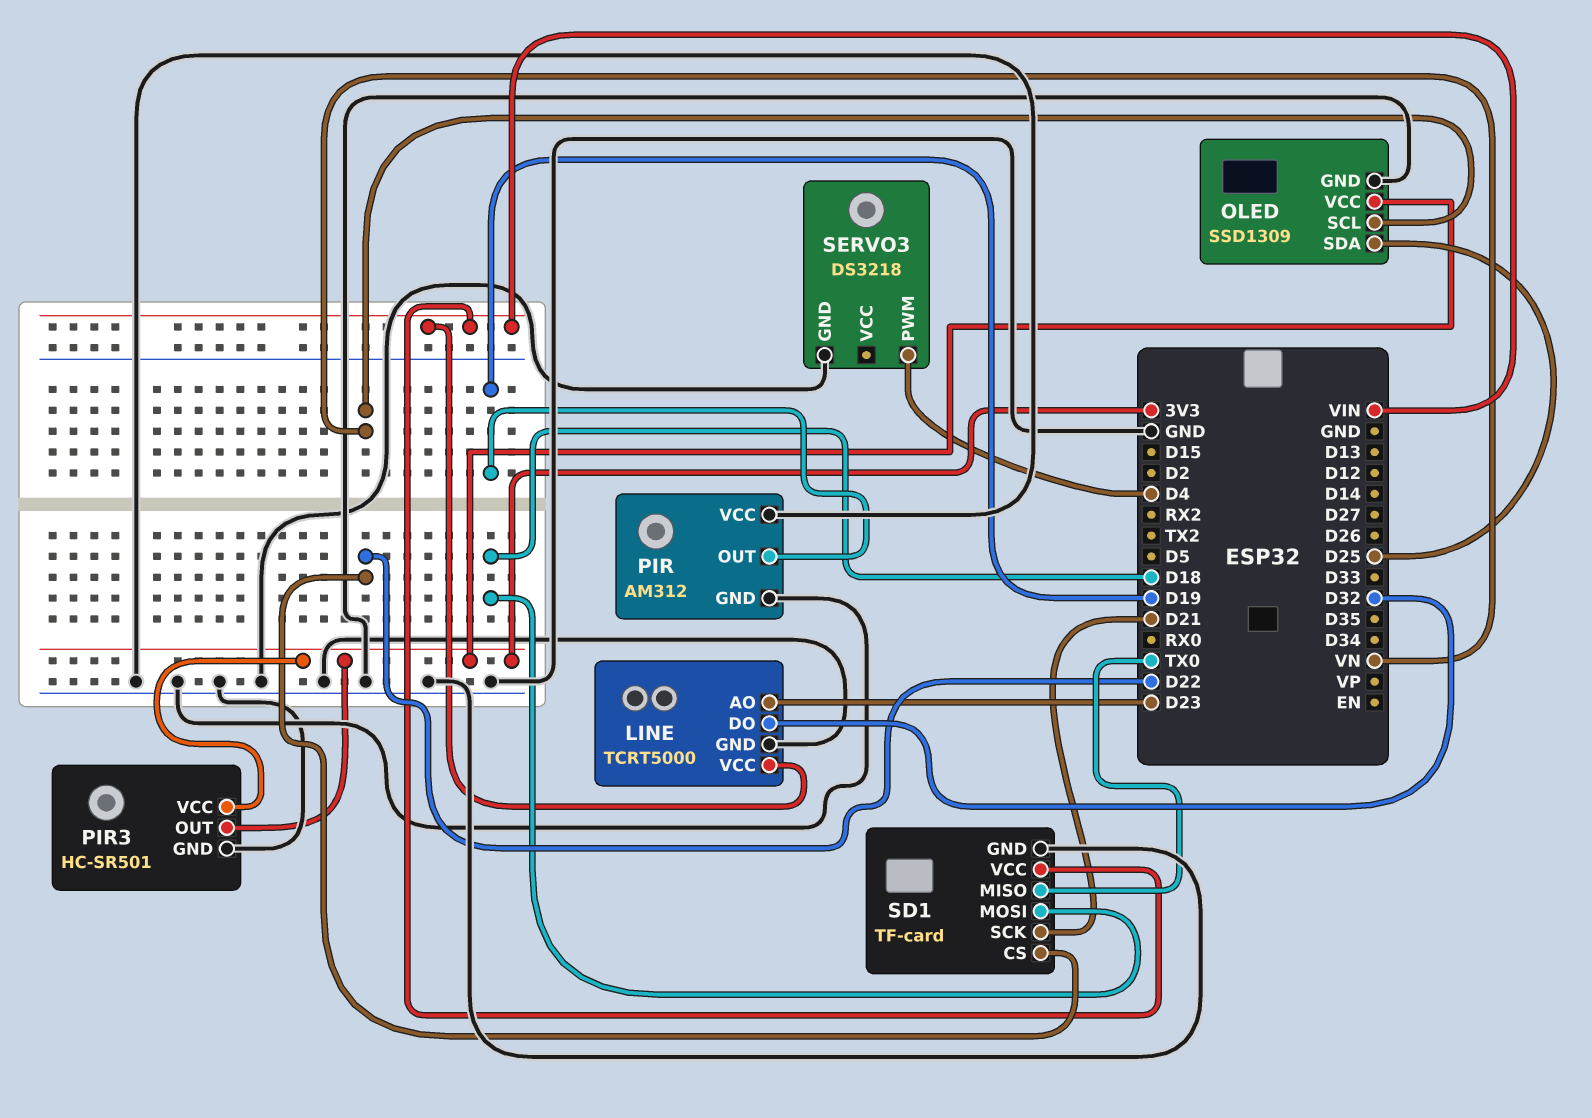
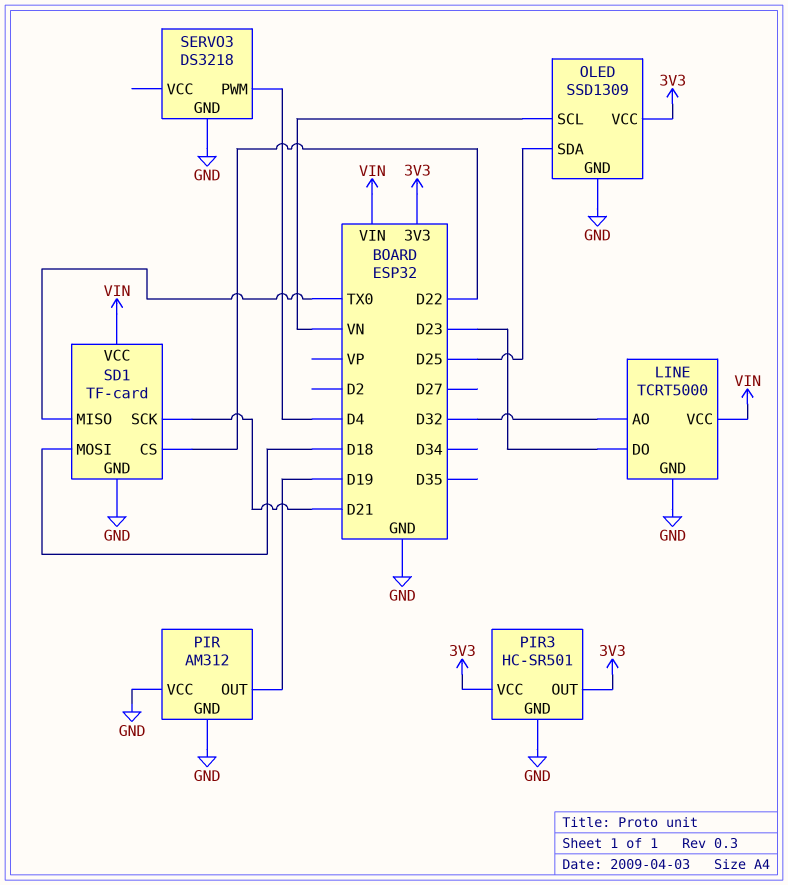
LINE pin AO: D23 -> D32
LINE pin DO: D32 -> D23

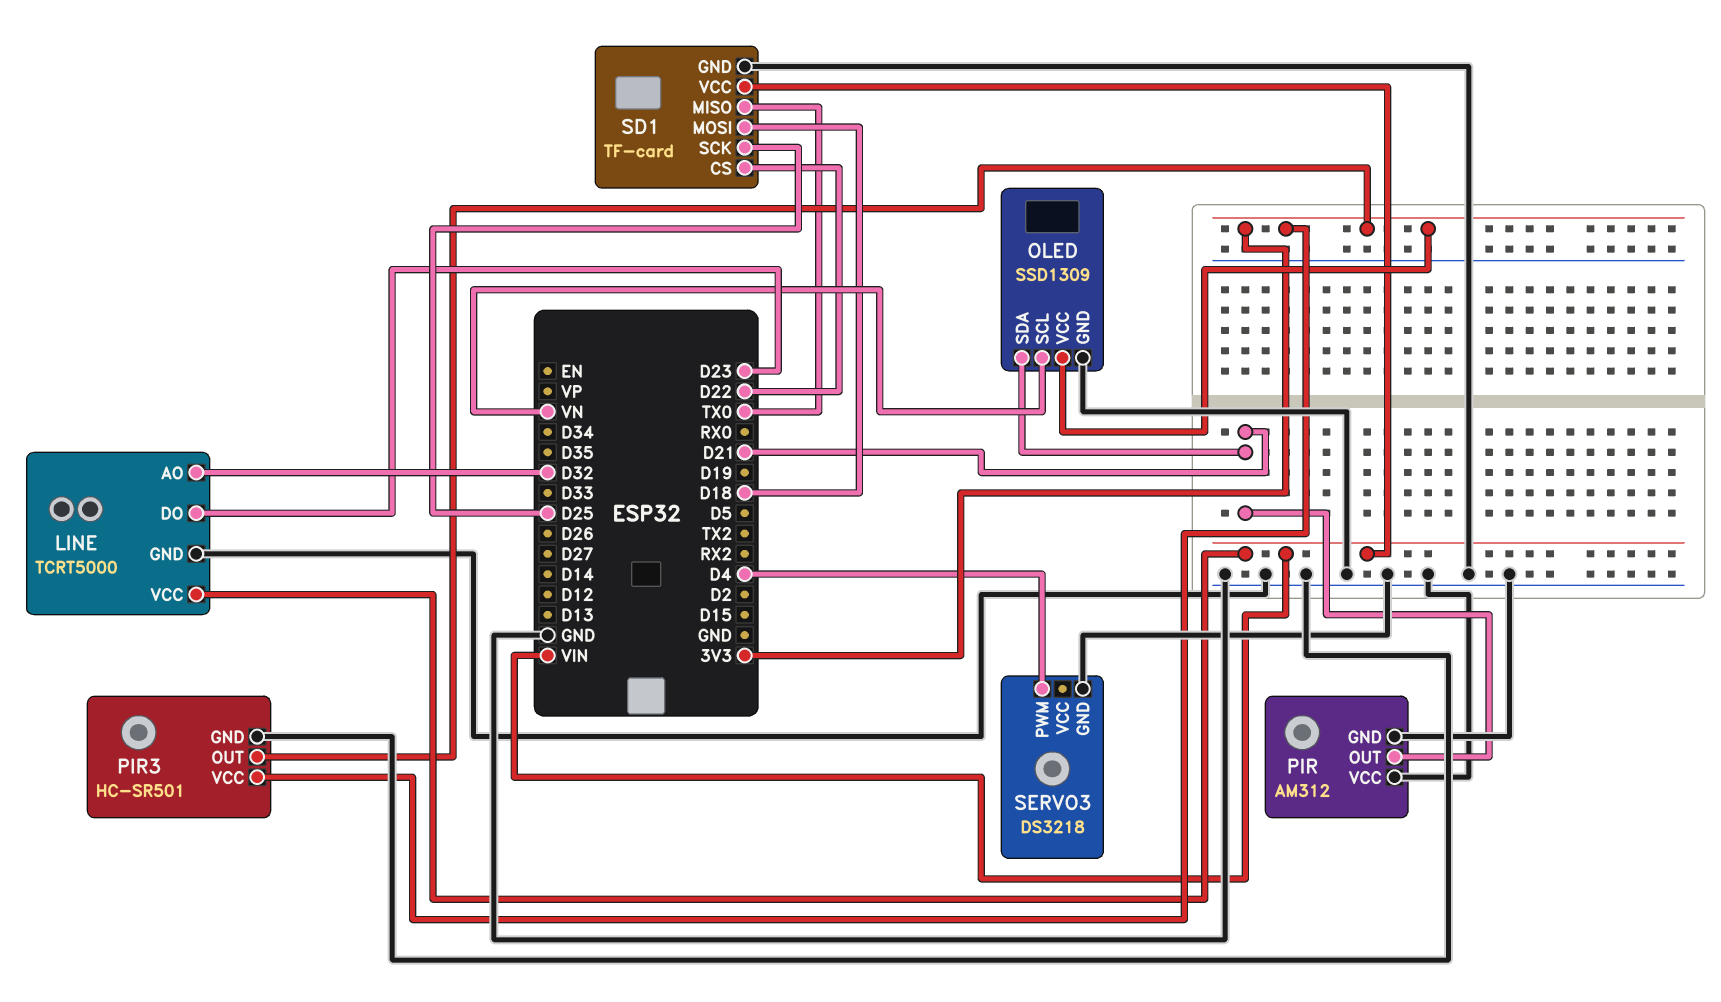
OLED pin SDA: D25 -> D21
PIR pin OUT: D19 -> D21
SD1 pin SCK: D21 -> D25

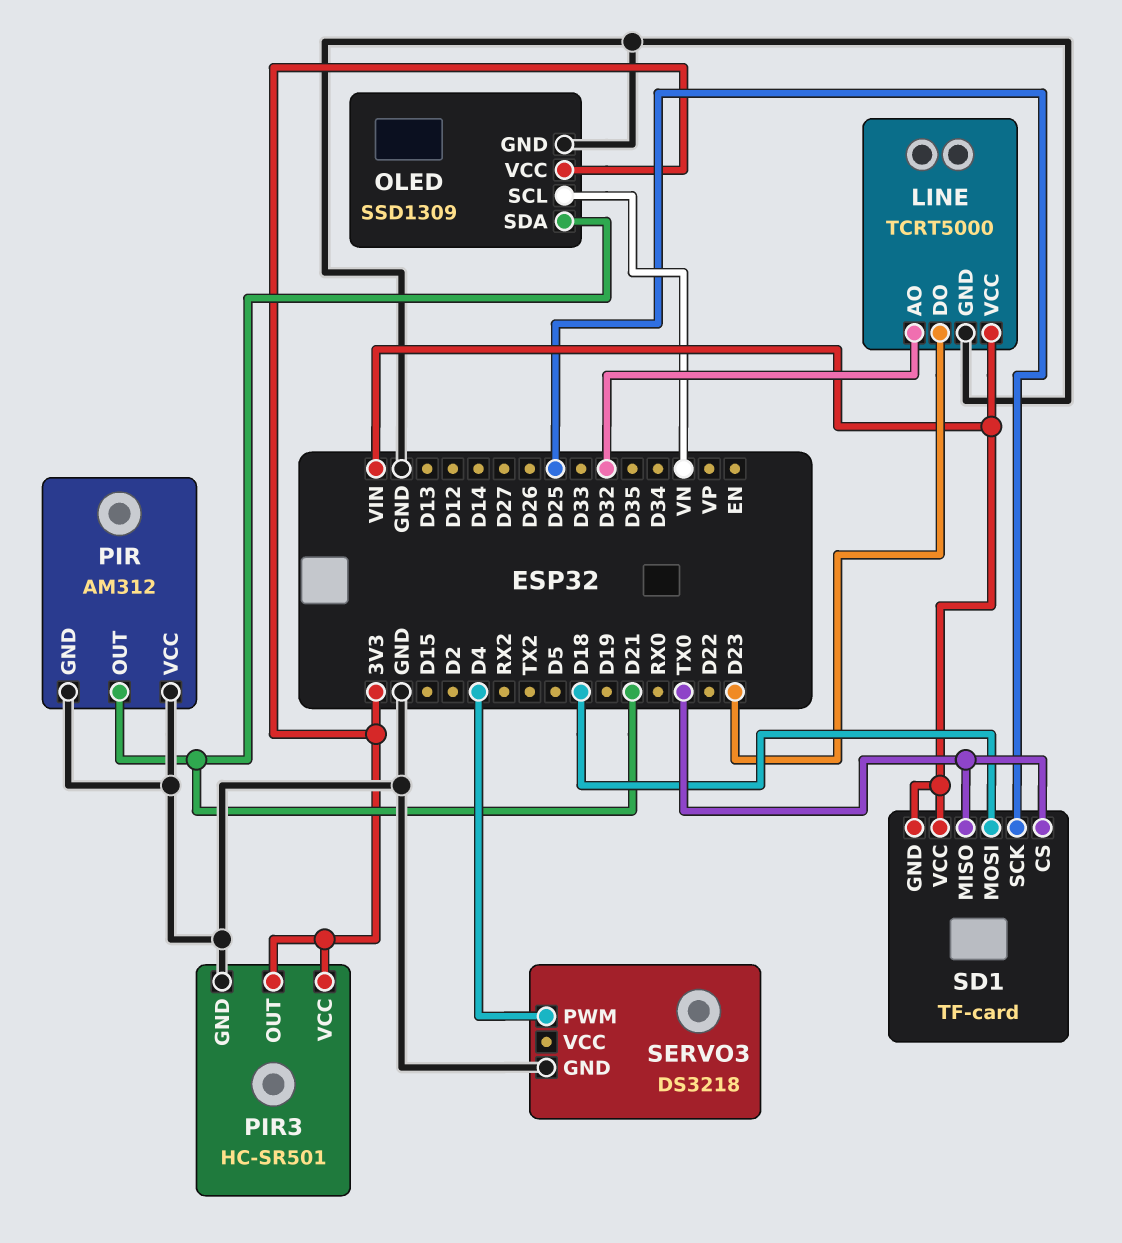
SD1 pin CS: D22 -> TX0
SD1 pin GND: GND -> VIN

